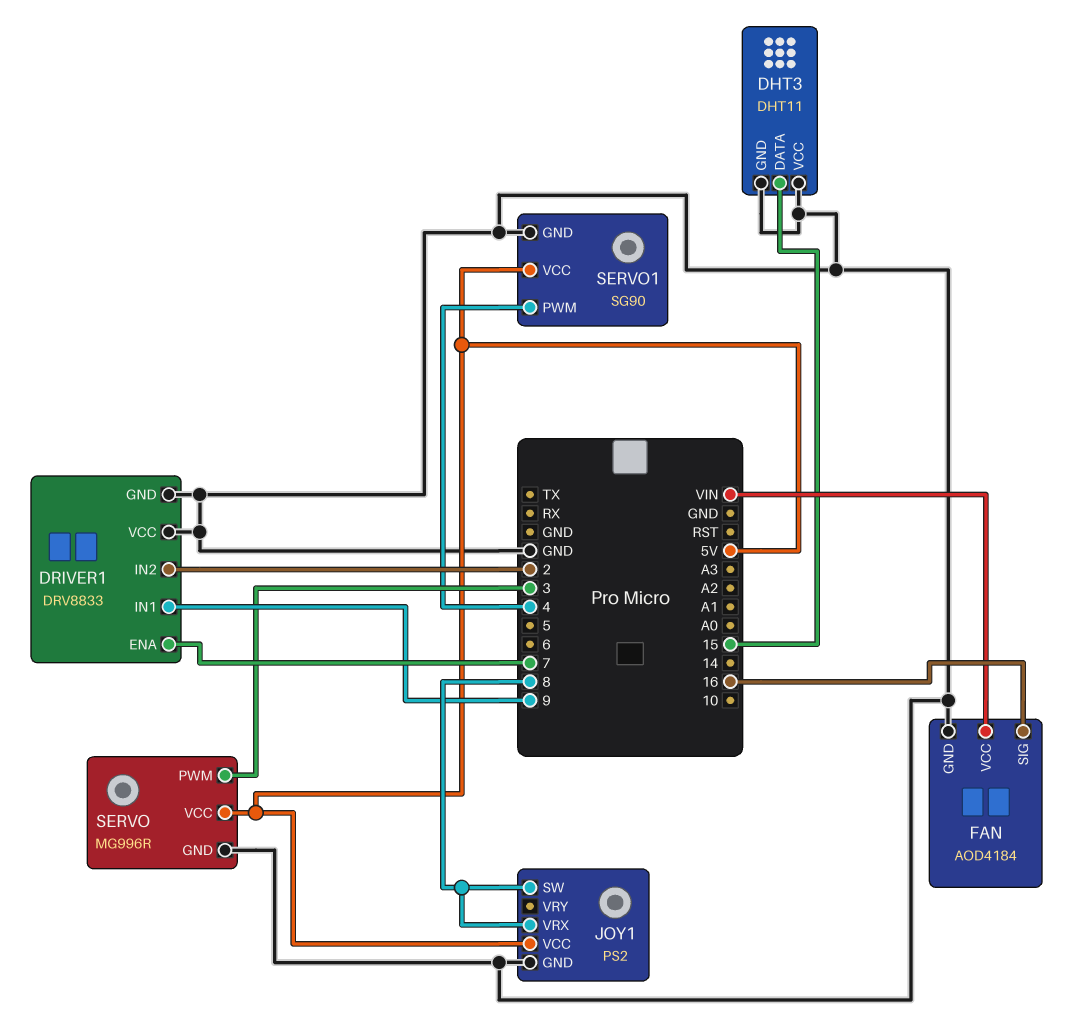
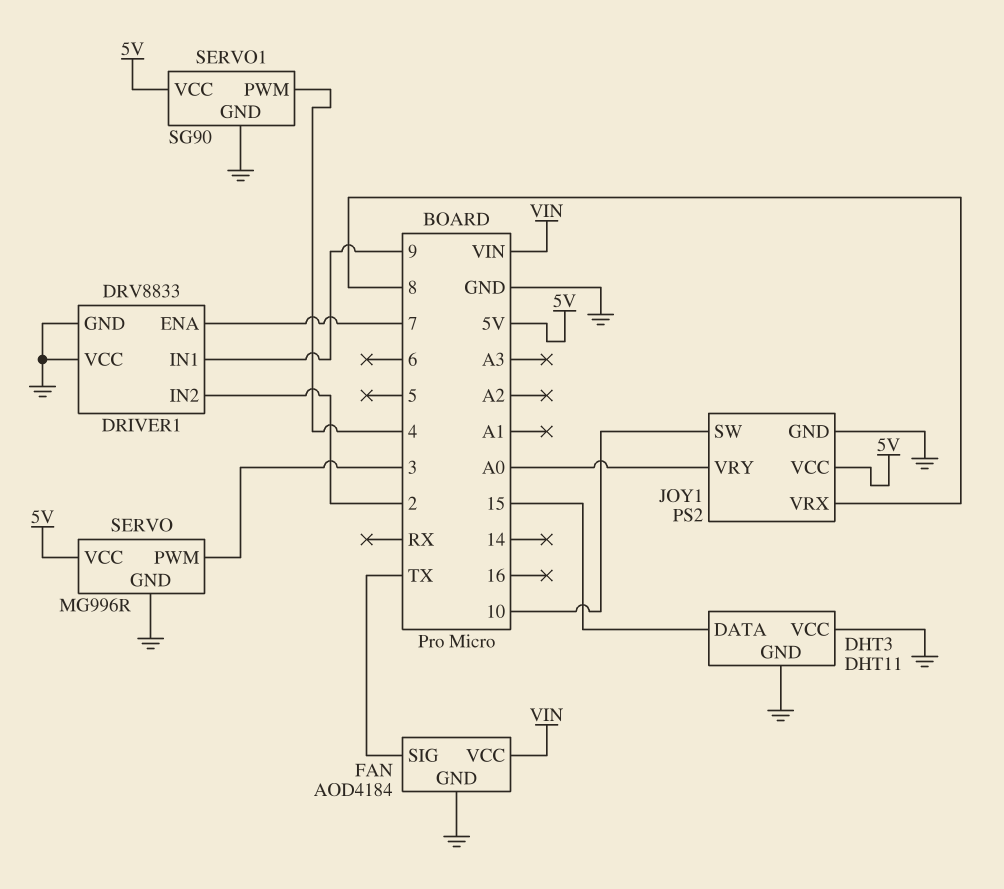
FAN pin SIG: 16 -> TX
JOY1 pin SW: 8 -> 10
JOY1 pin VRY: none -> A0

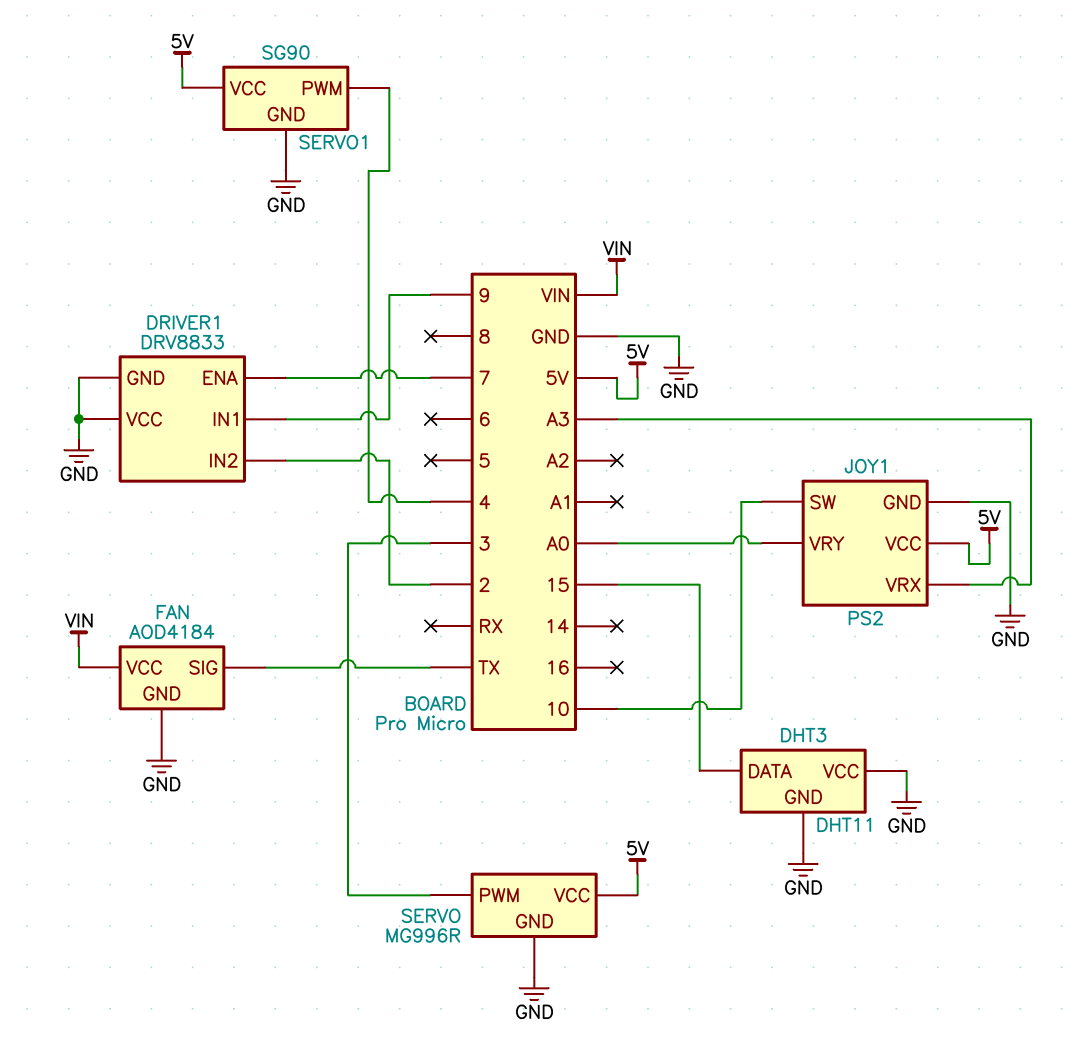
JOY1 pin VRX: 8 -> A3

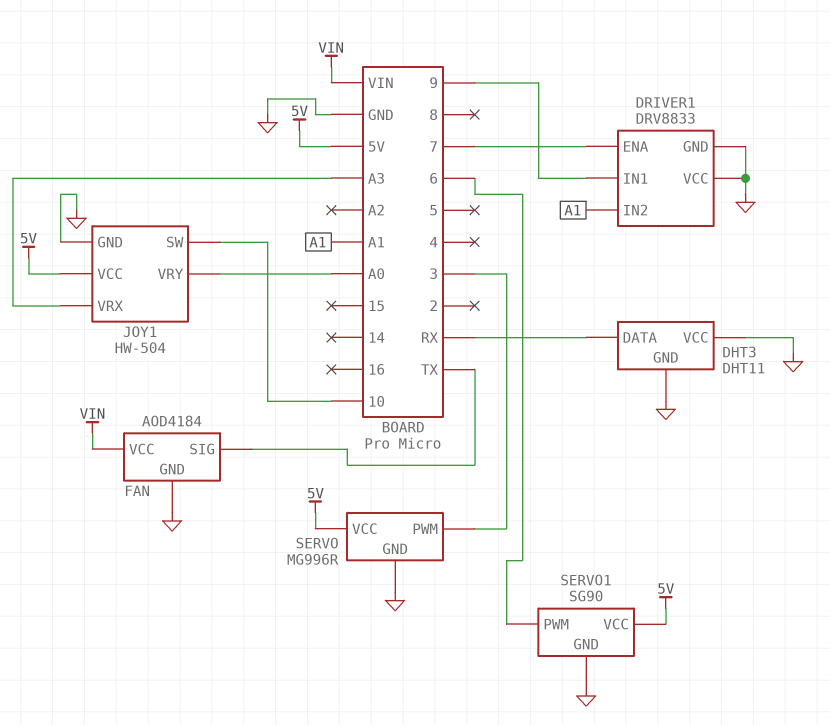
DHT3 pin DATA: 15 -> RX
DRIVER1 pin IN2: 2 -> A1
JOY1: PS2 -> HW-504
SERVO1 pin PWM: 4 -> 6

